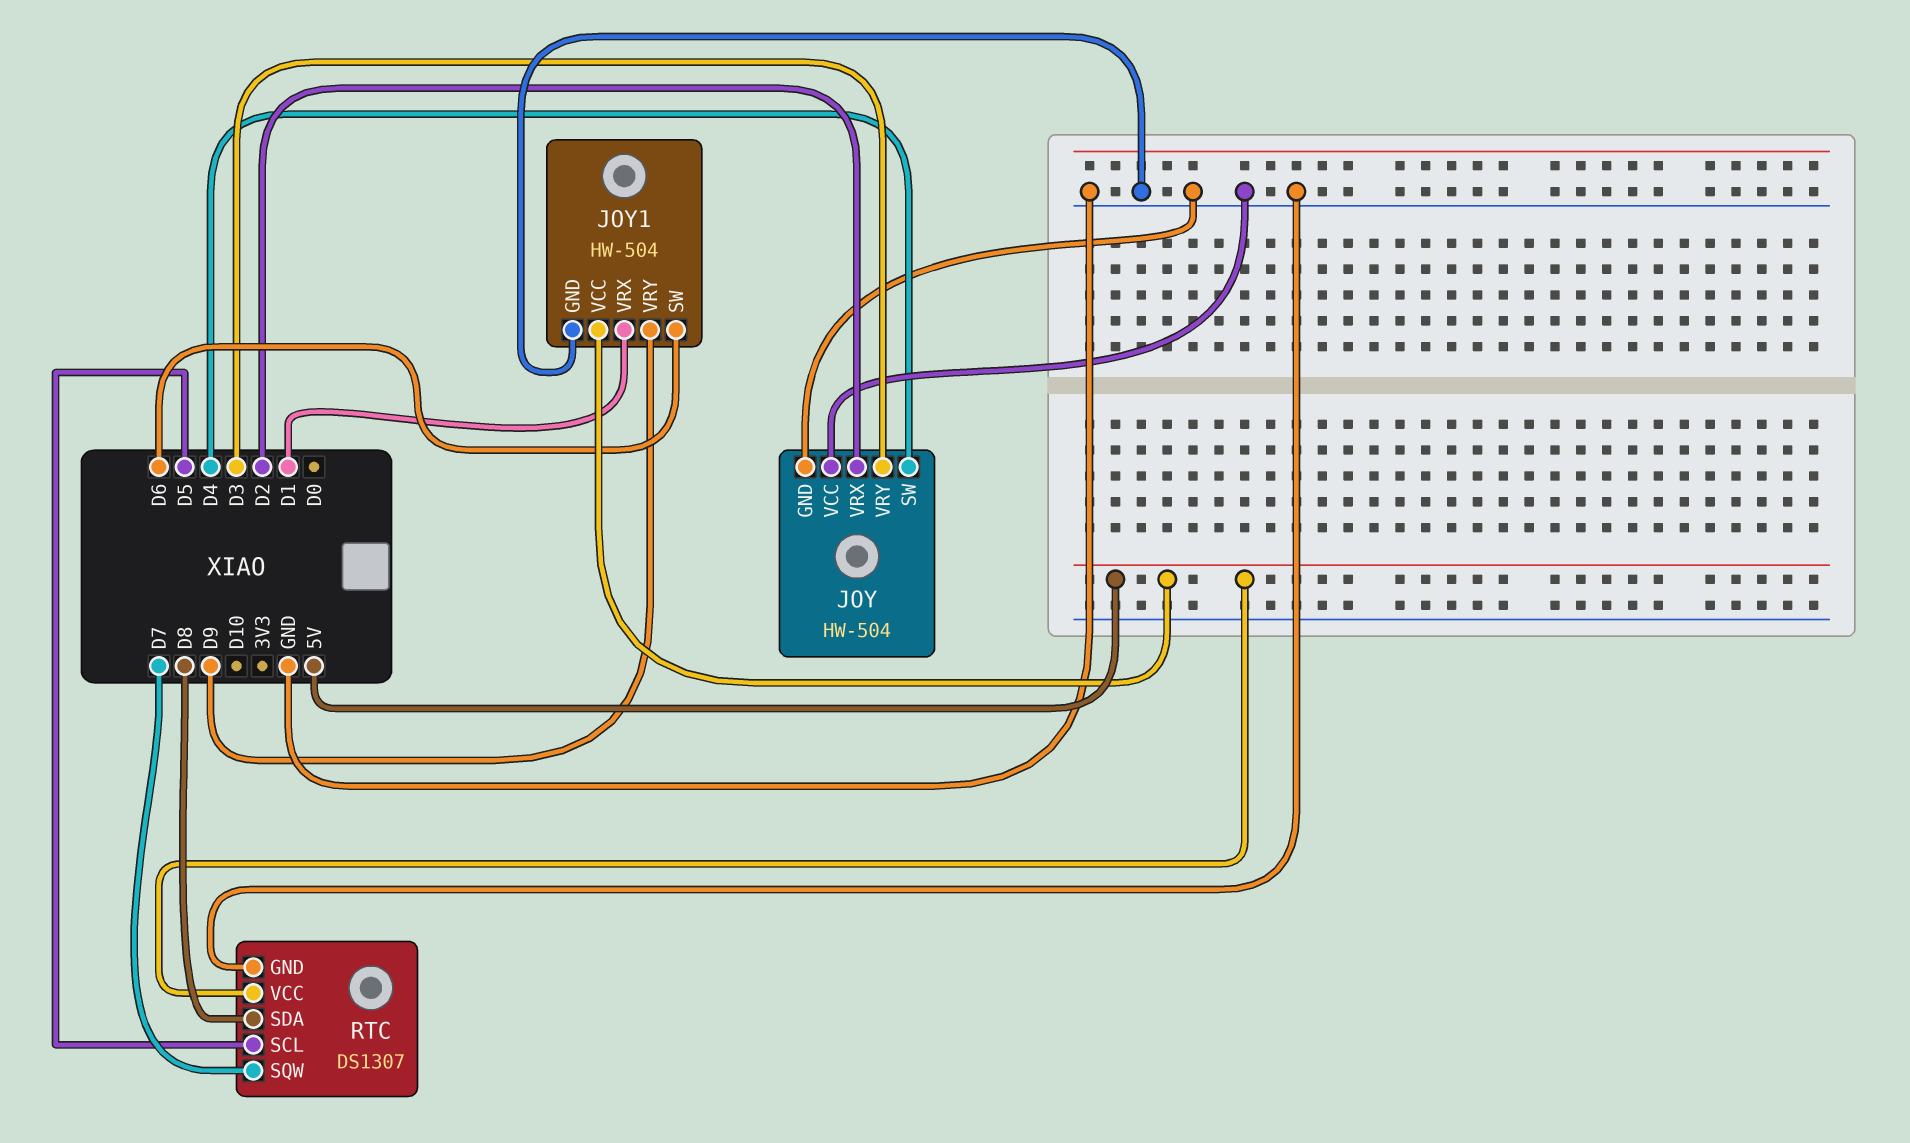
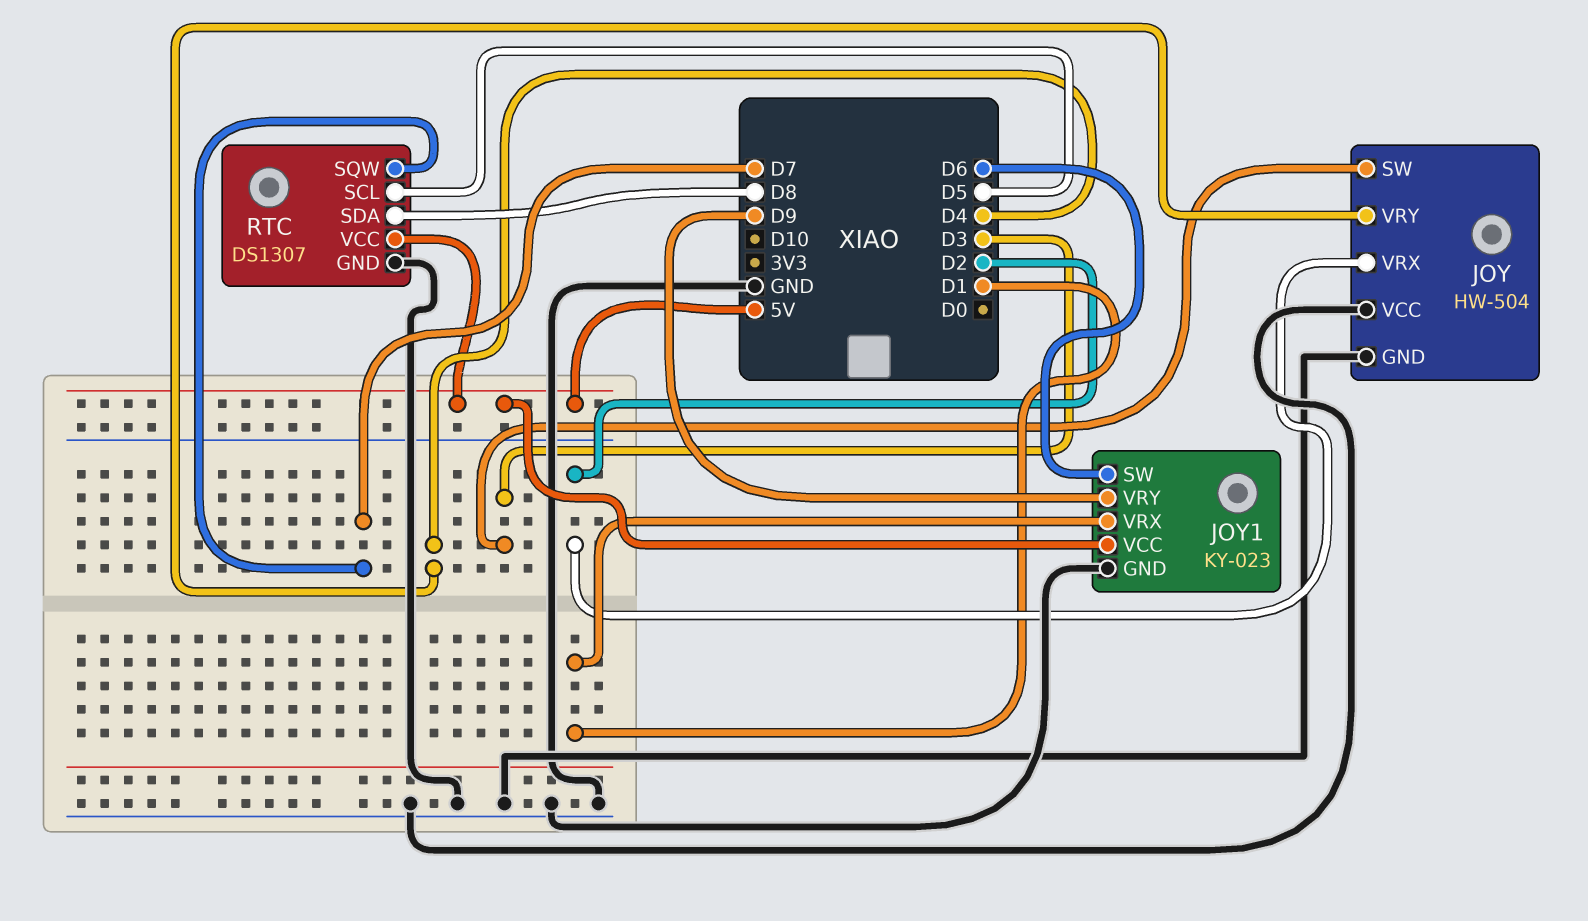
JOY pin SW: D4 -> D3
JOY pin VRY: D3 -> D4
JOY1: HW-504 -> KY-023

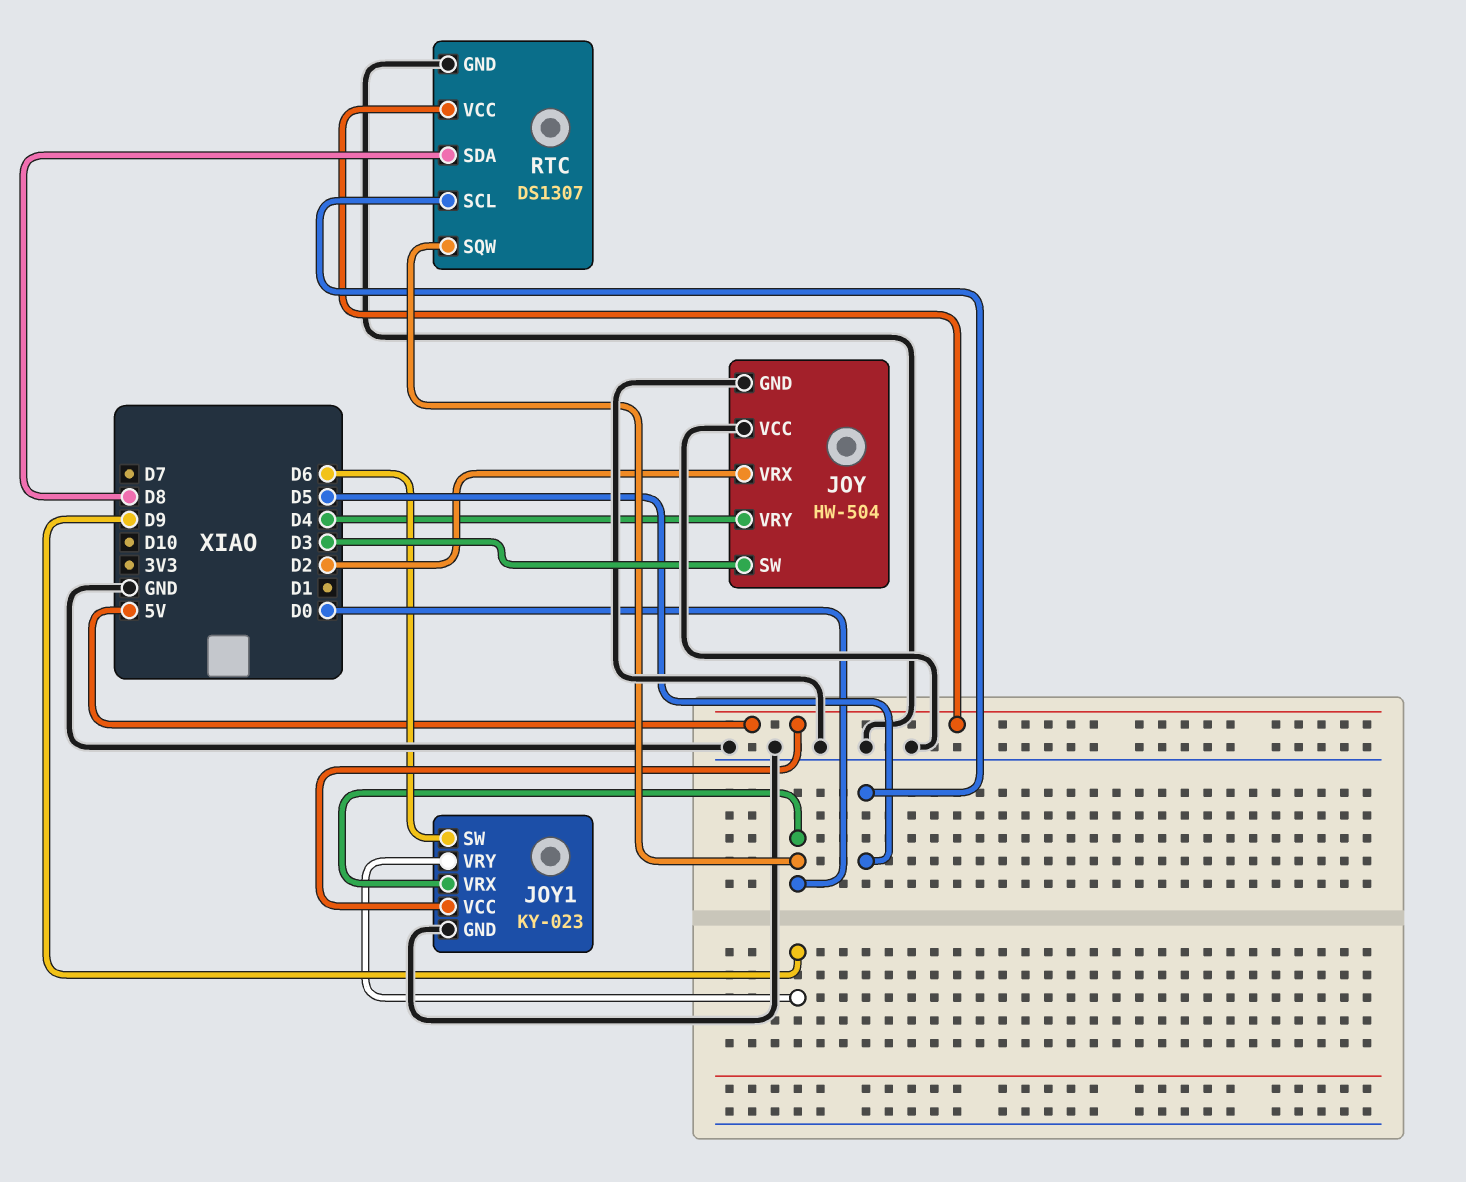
JOY1 pin VRX: D1 -> D0
RTC pin SQW: D7 -> D0

